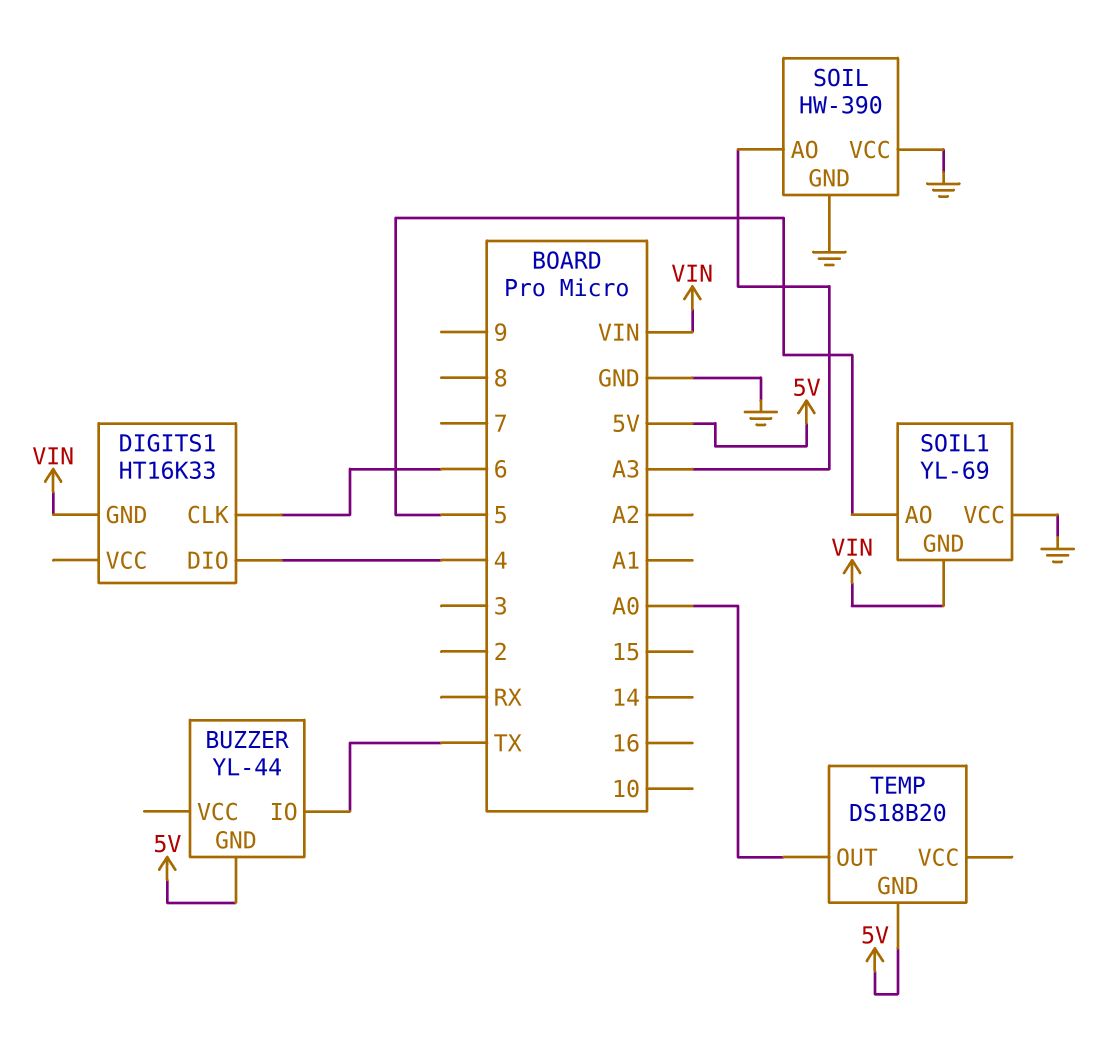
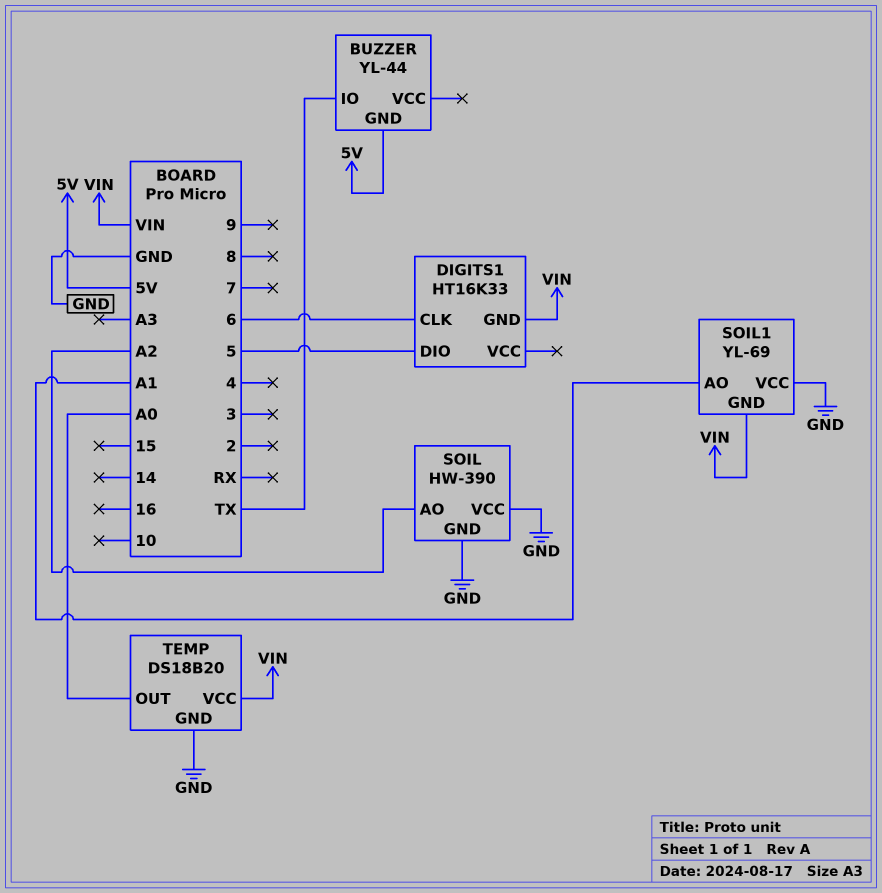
DIGITS1 pin DIO: 4 -> 5
SOIL pin AO: A3 -> A2
SOIL1 pin AO: 5 -> A1
TEMP pin GND: 5V -> GND
TEMP pin VCC: none -> VIN

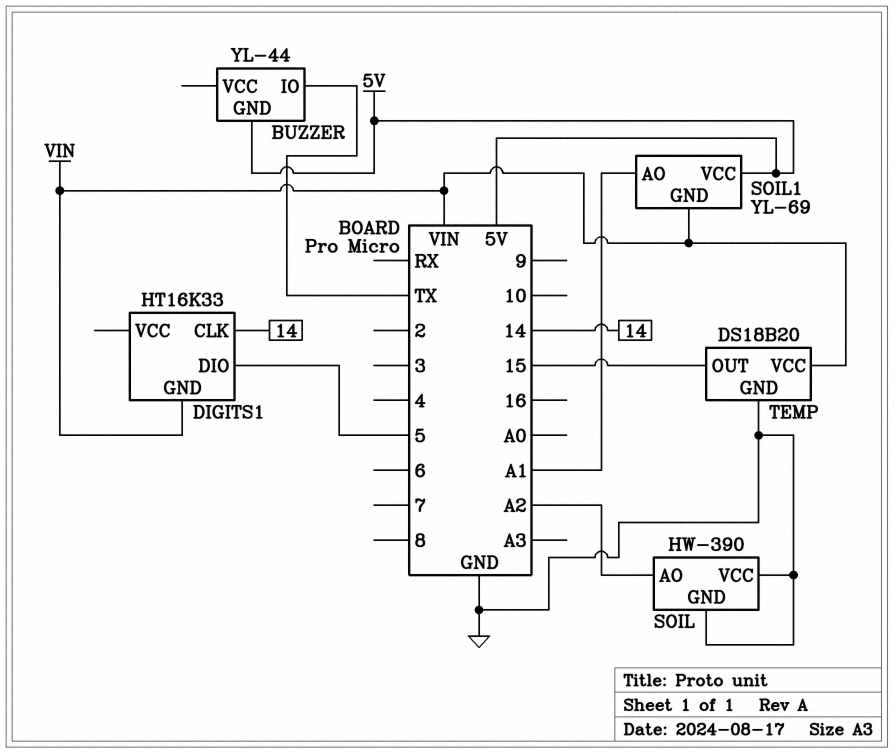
DIGITS1 pin CLK: 6 -> 14
SOIL1 pin VCC: GND -> 5V
TEMP pin OUT: A0 -> 15

